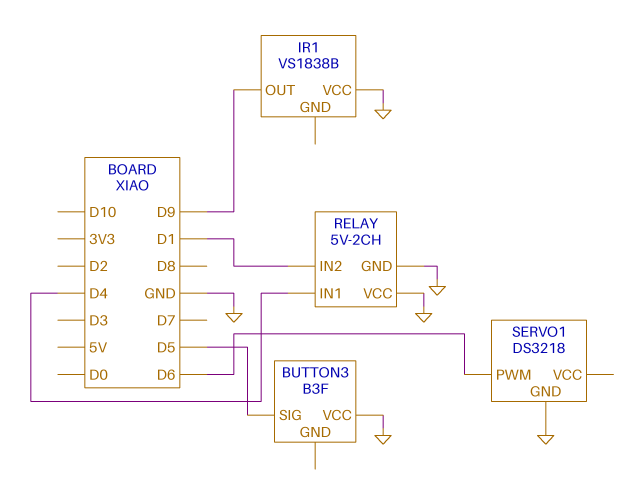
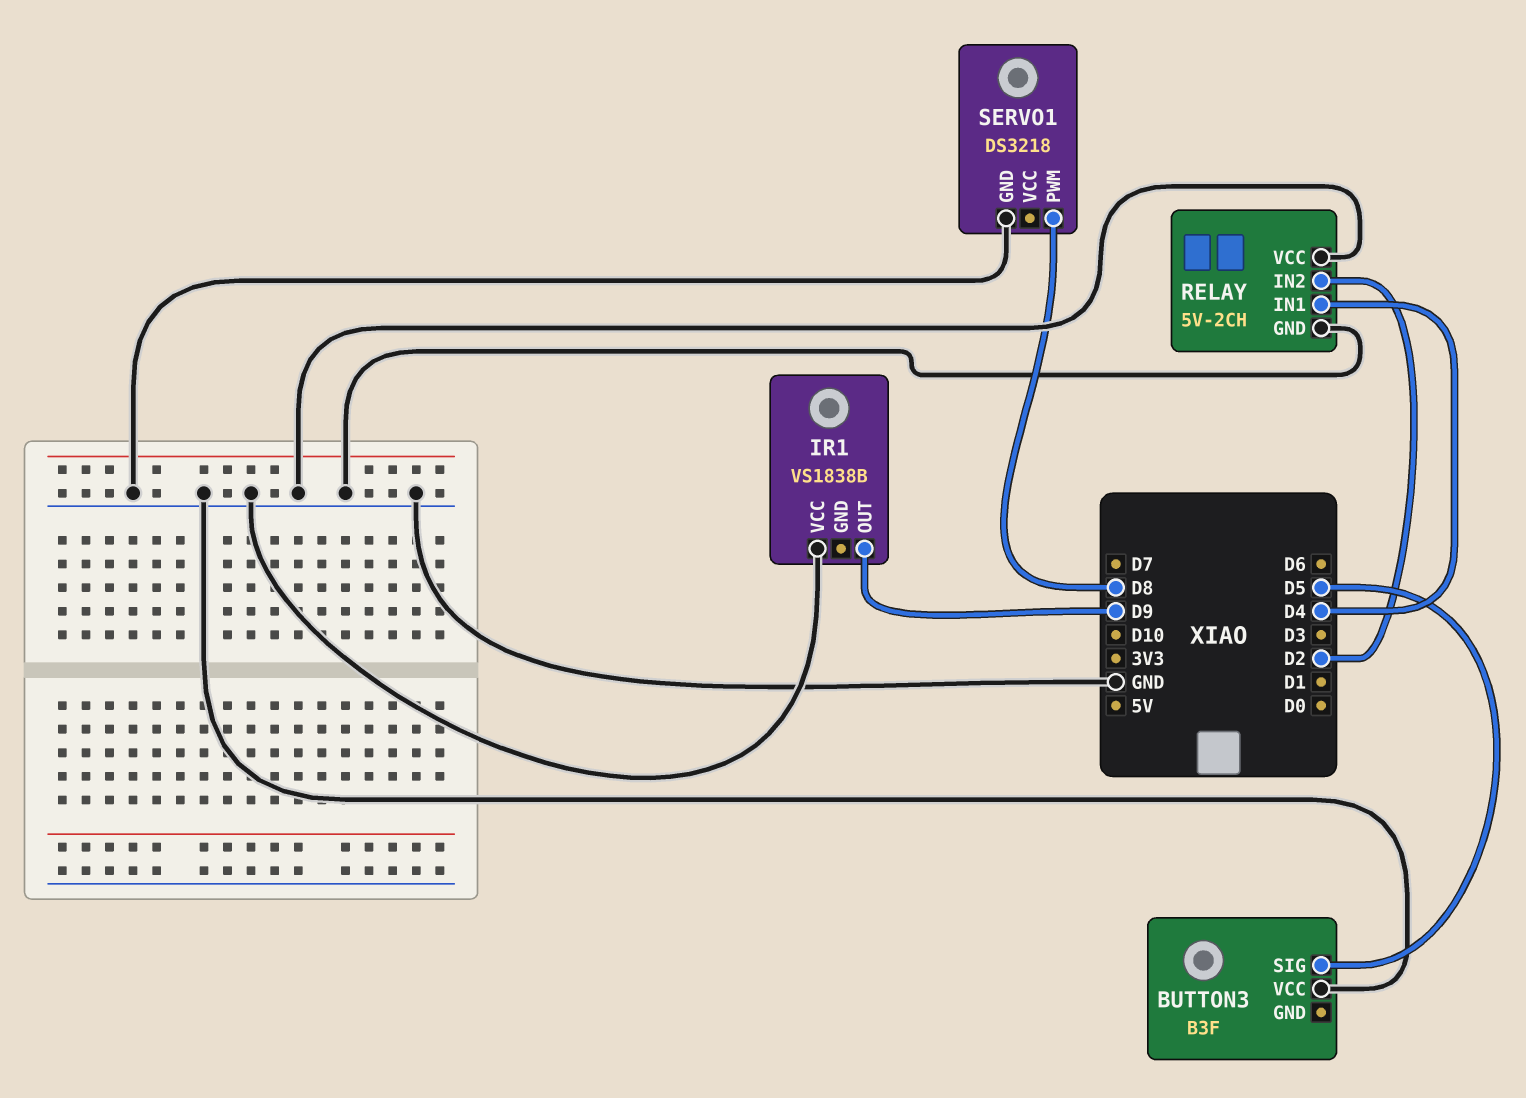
RELAY pin IN2: D1 -> D2
SERVO1 pin PWM: D6 -> D8

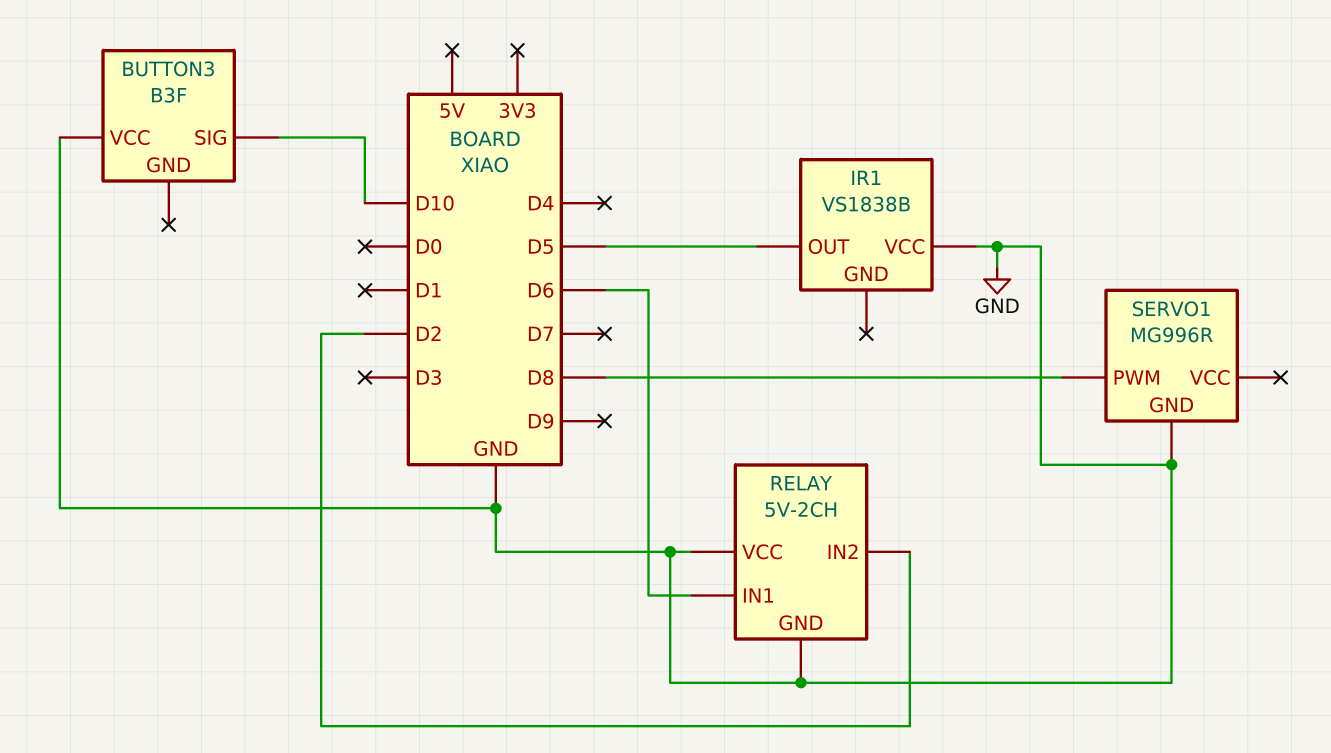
BUTTON3 pin SIG: D5 -> D10
IR1 pin OUT: D9 -> D5
RELAY pin IN1: D4 -> D6
SERVO1: DS3218 -> MG996R

